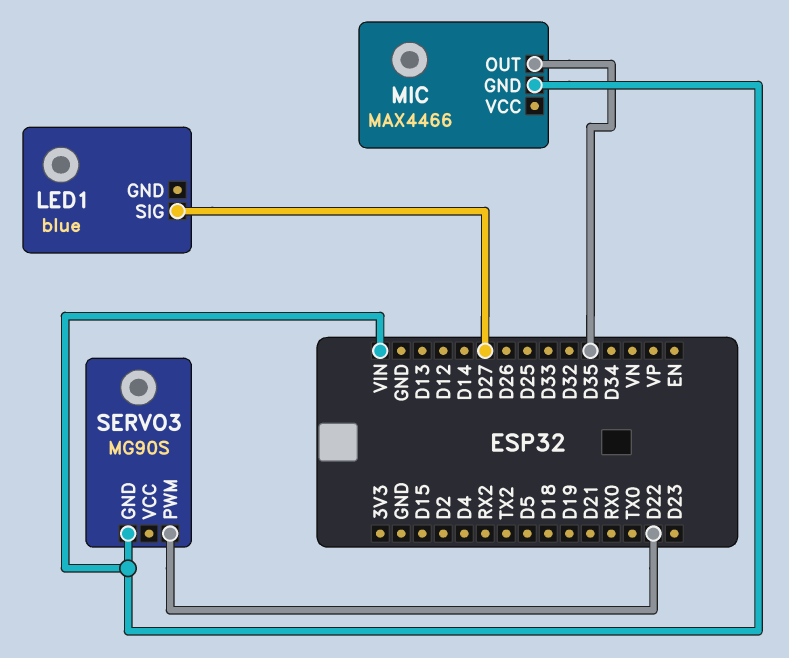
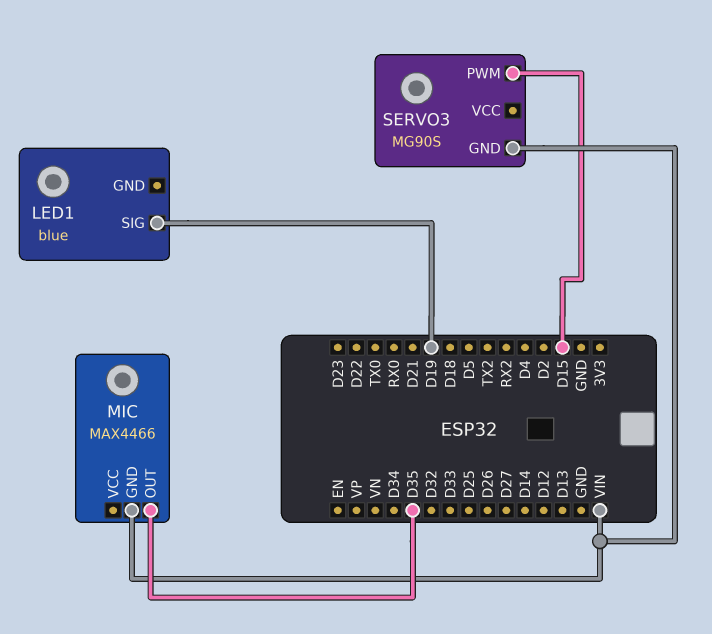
LED1 pin SIG: D27 -> D19
SERVO3 pin PWM: D22 -> D15

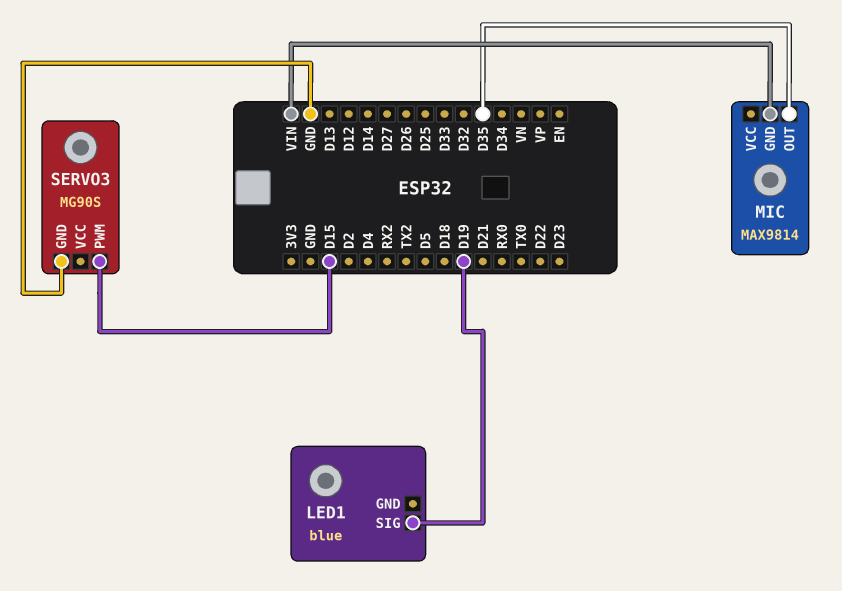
MIC: MAX4466 -> MAX9814
SERVO3 pin GND: VIN -> GND

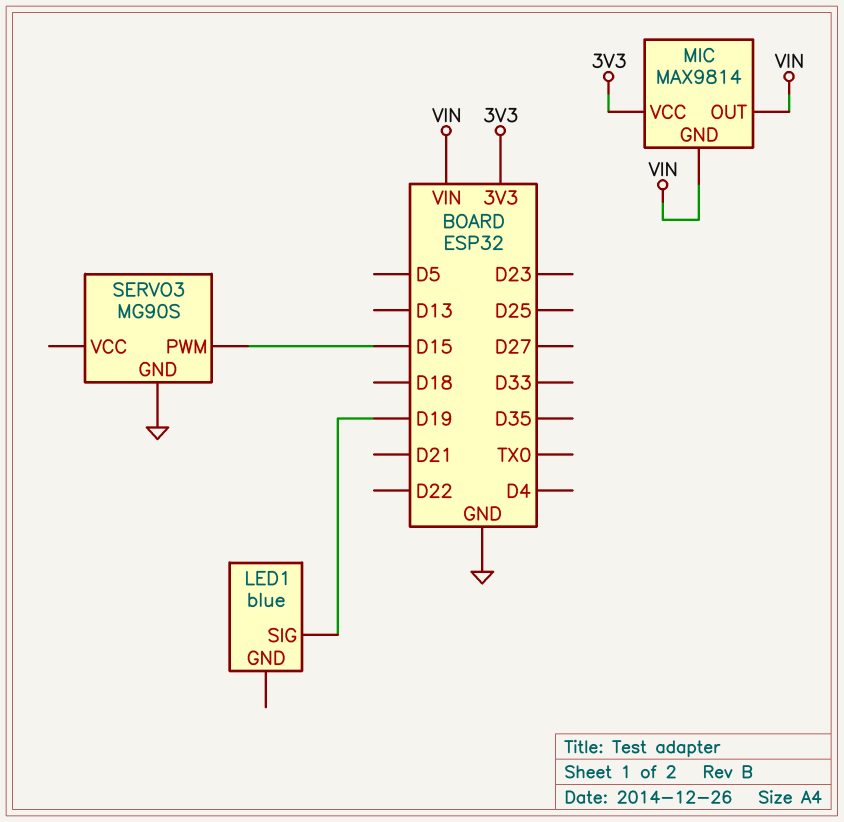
MIC pin OUT: D35 -> VIN
MIC pin VCC: none -> 3V3

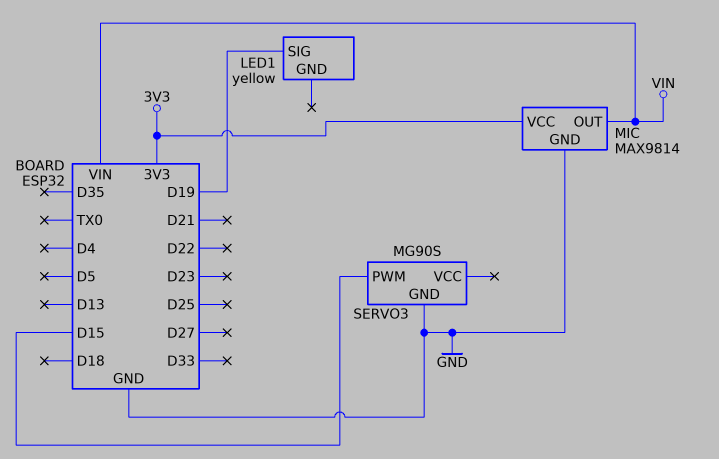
LED1: blue -> yellow
MIC pin GND: VIN -> GND

